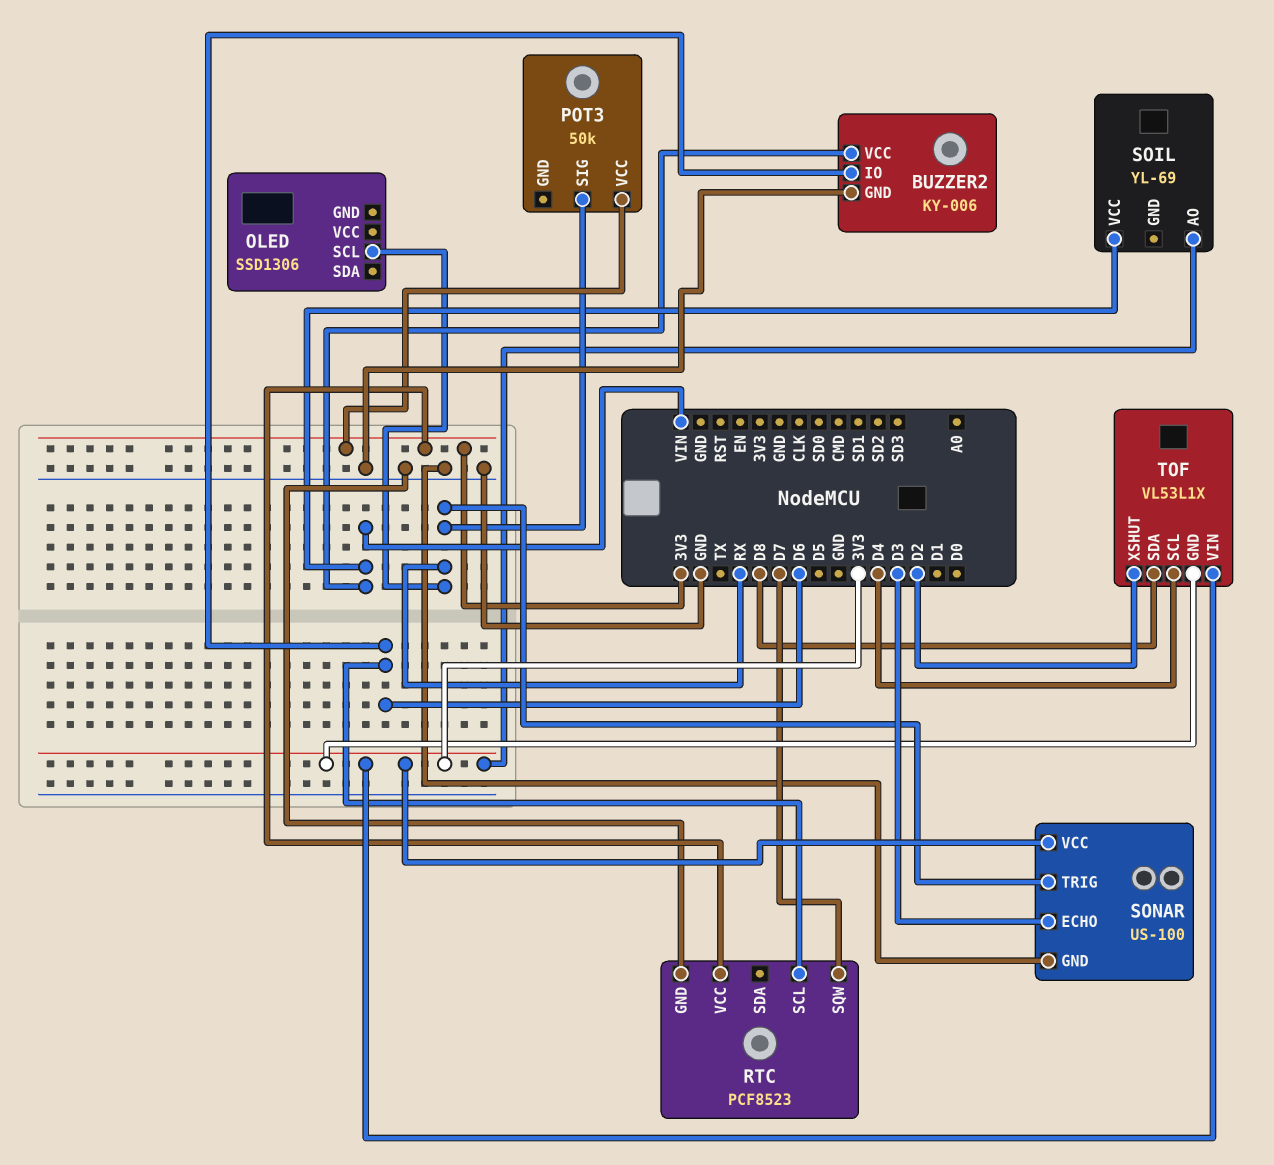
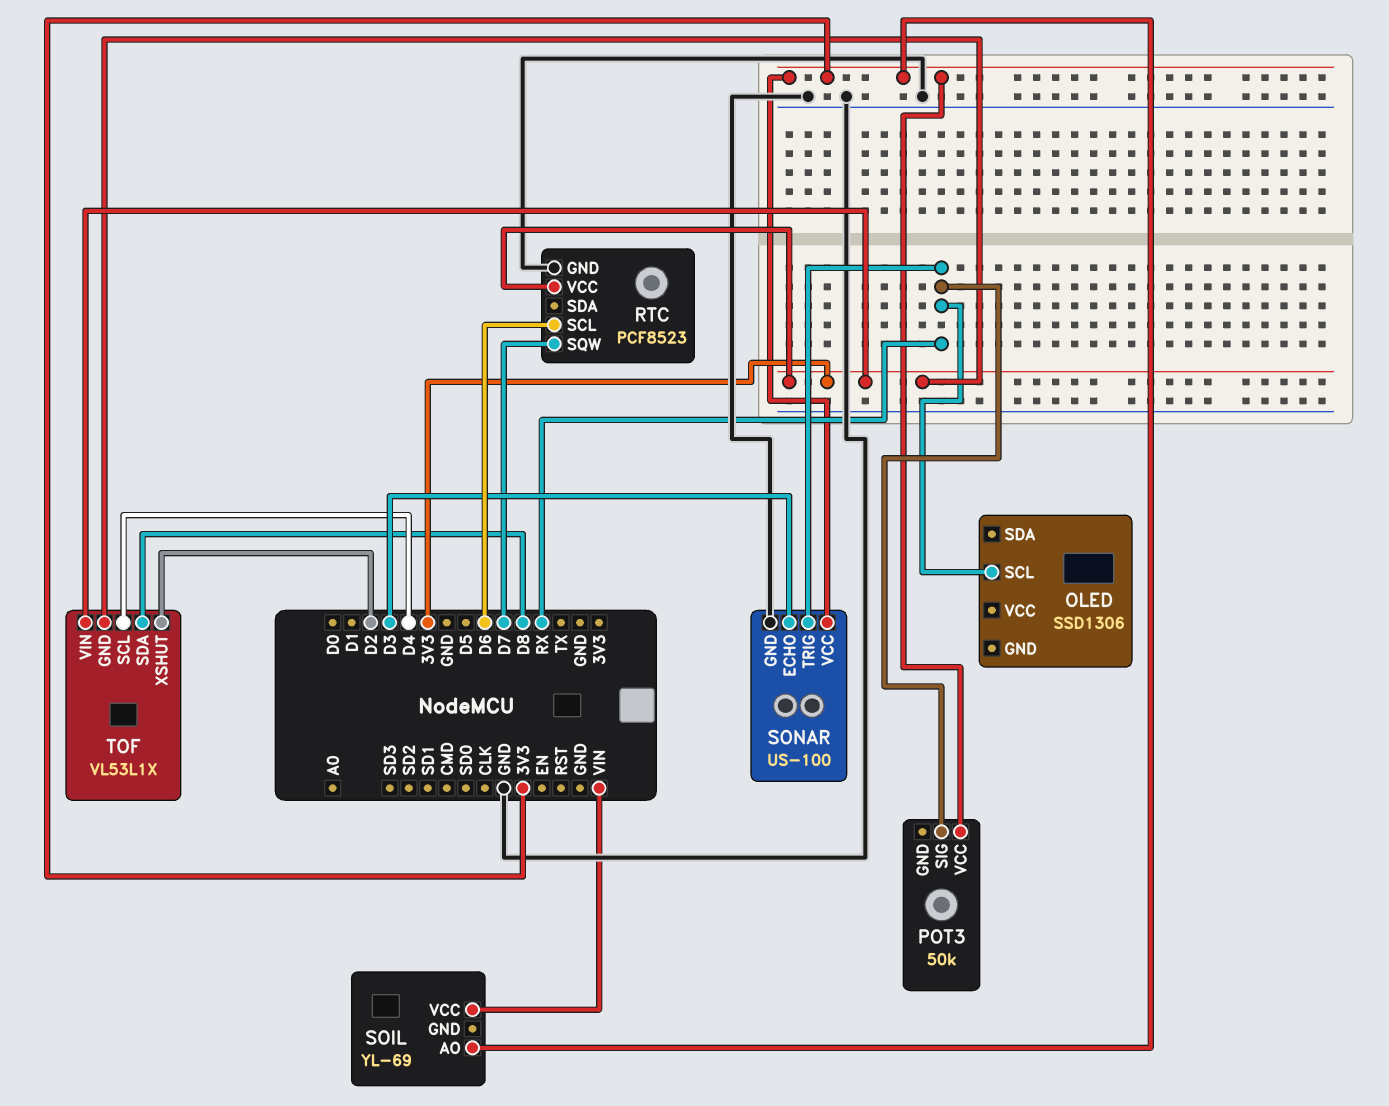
BUZZER2: KY-006 -> none
BUZZER2 pin GND: GND -> none
BUZZER2 pin IO: D6 -> none
BUZZER2 pin VCC: VIN -> none

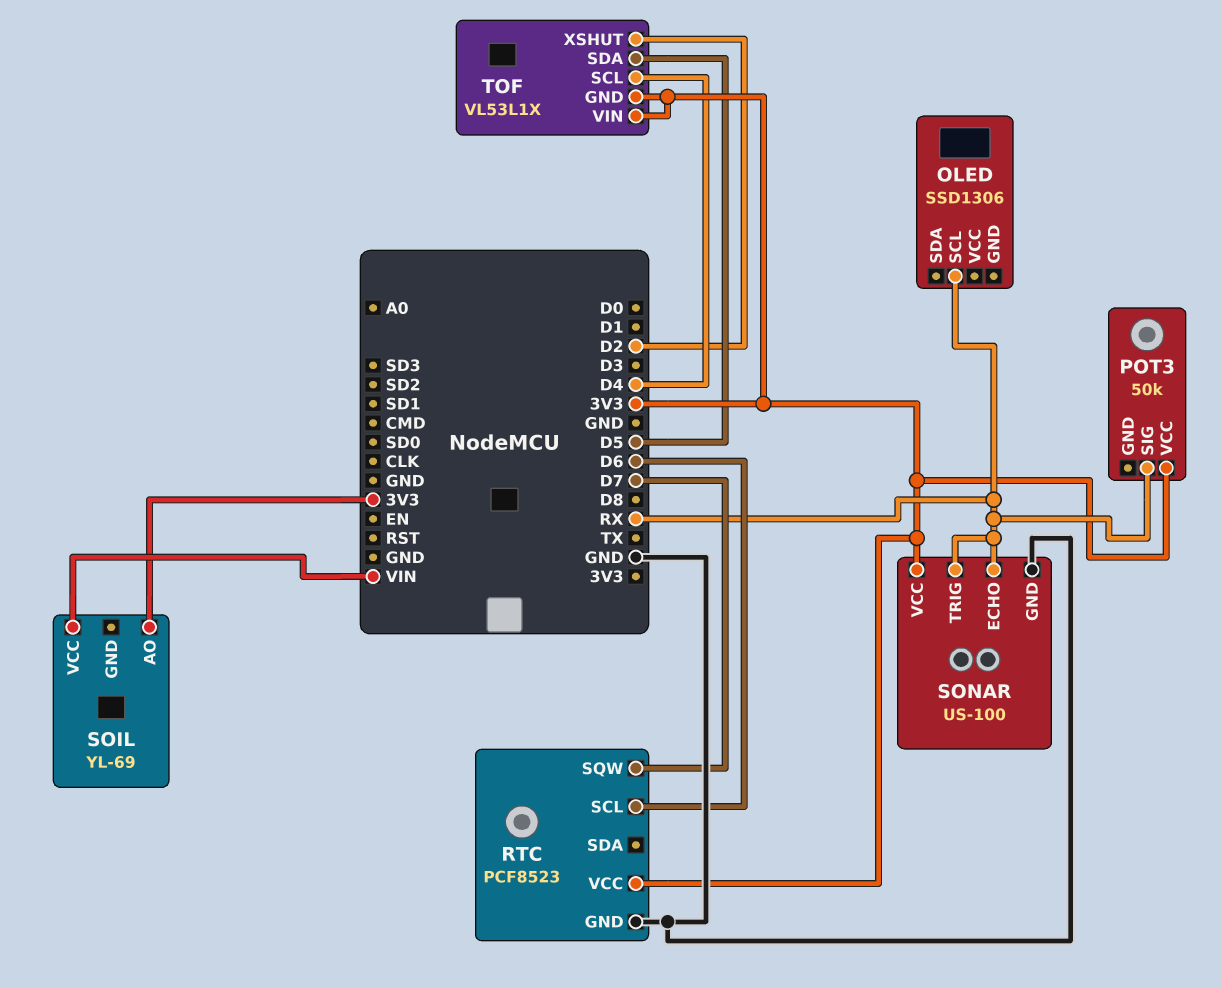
SONAR pin ECHO: D3 -> RX
TOF pin SDA: D8 -> D5

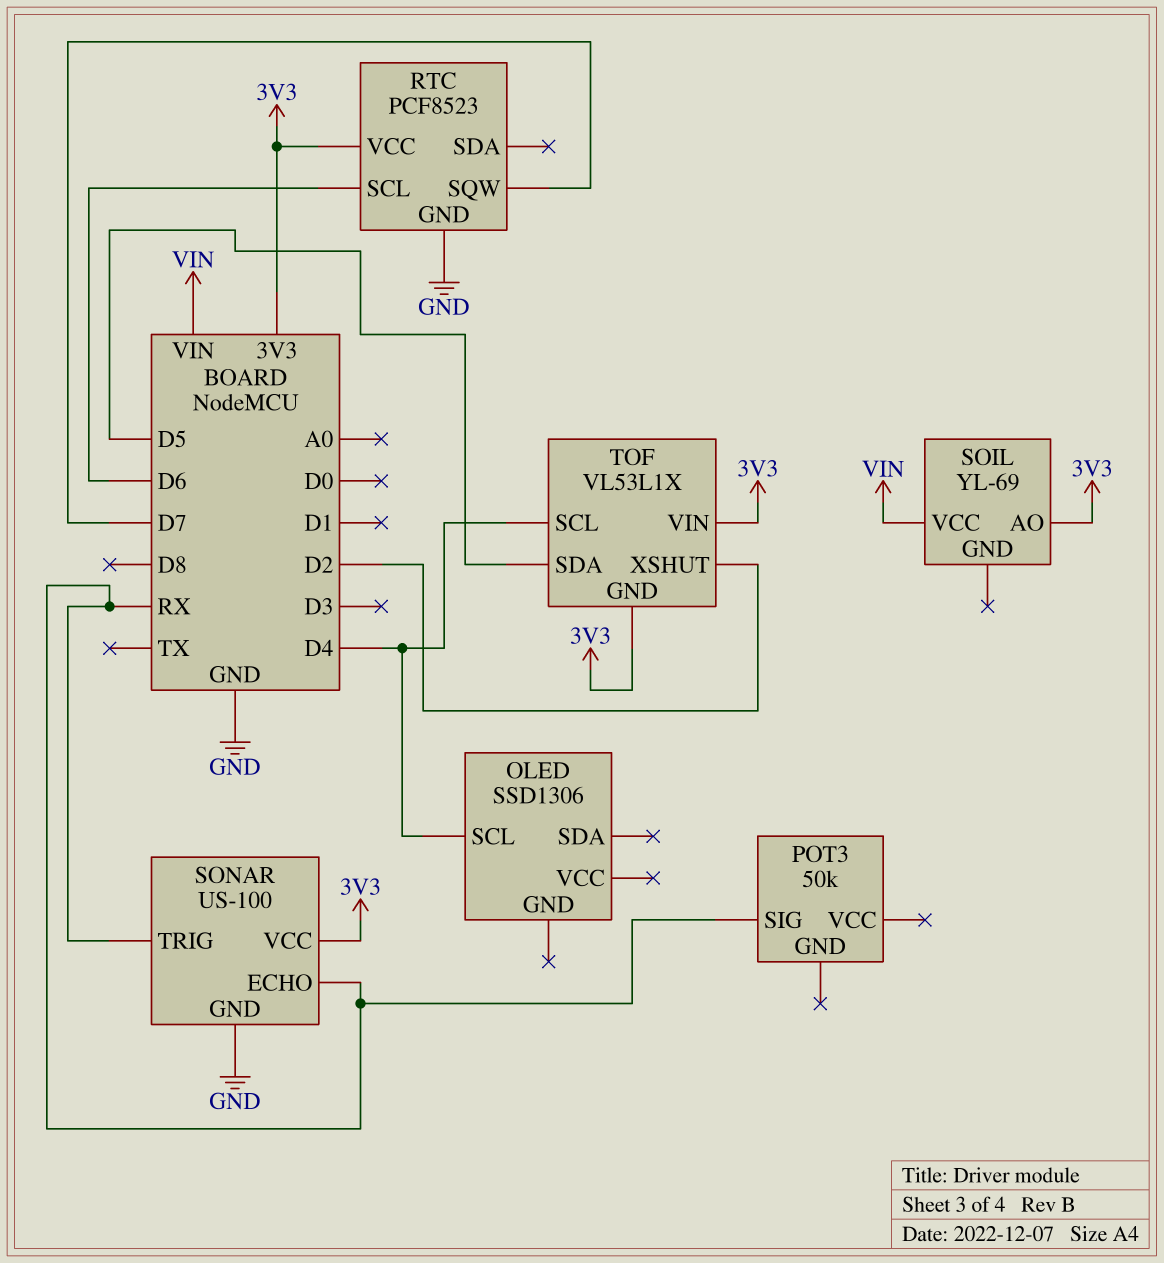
OLED pin SCL: RX -> D4
POT3 pin VCC: 3V3 -> none

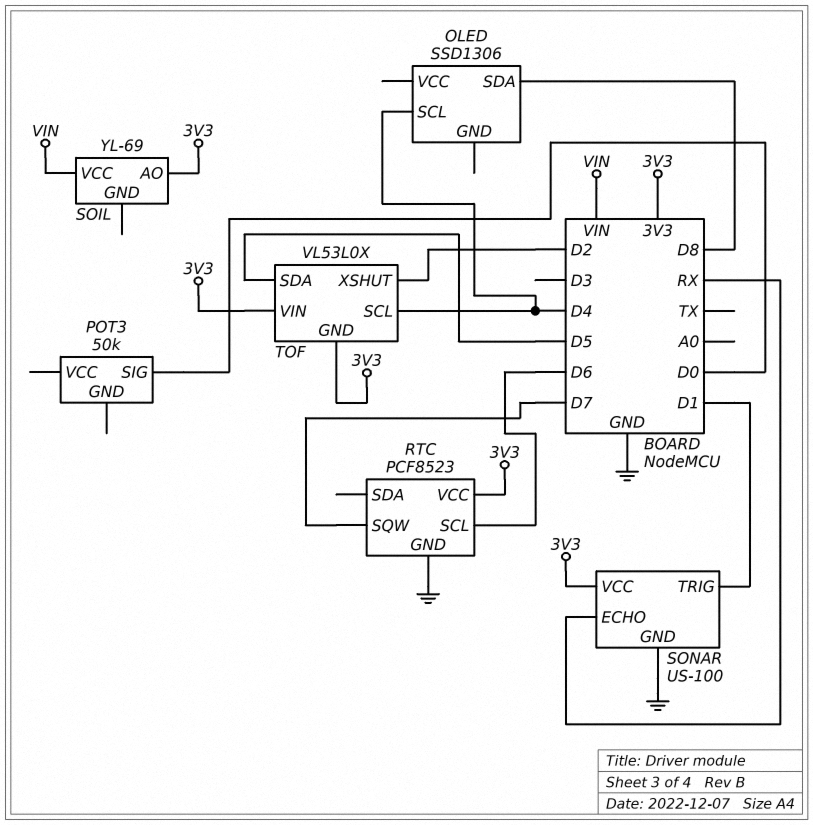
OLED pin SDA: none -> D8
POT3 pin SIG: RX -> D0
SONAR pin TRIG: RX -> D1
TOF: VL53L1X -> VL53L0X

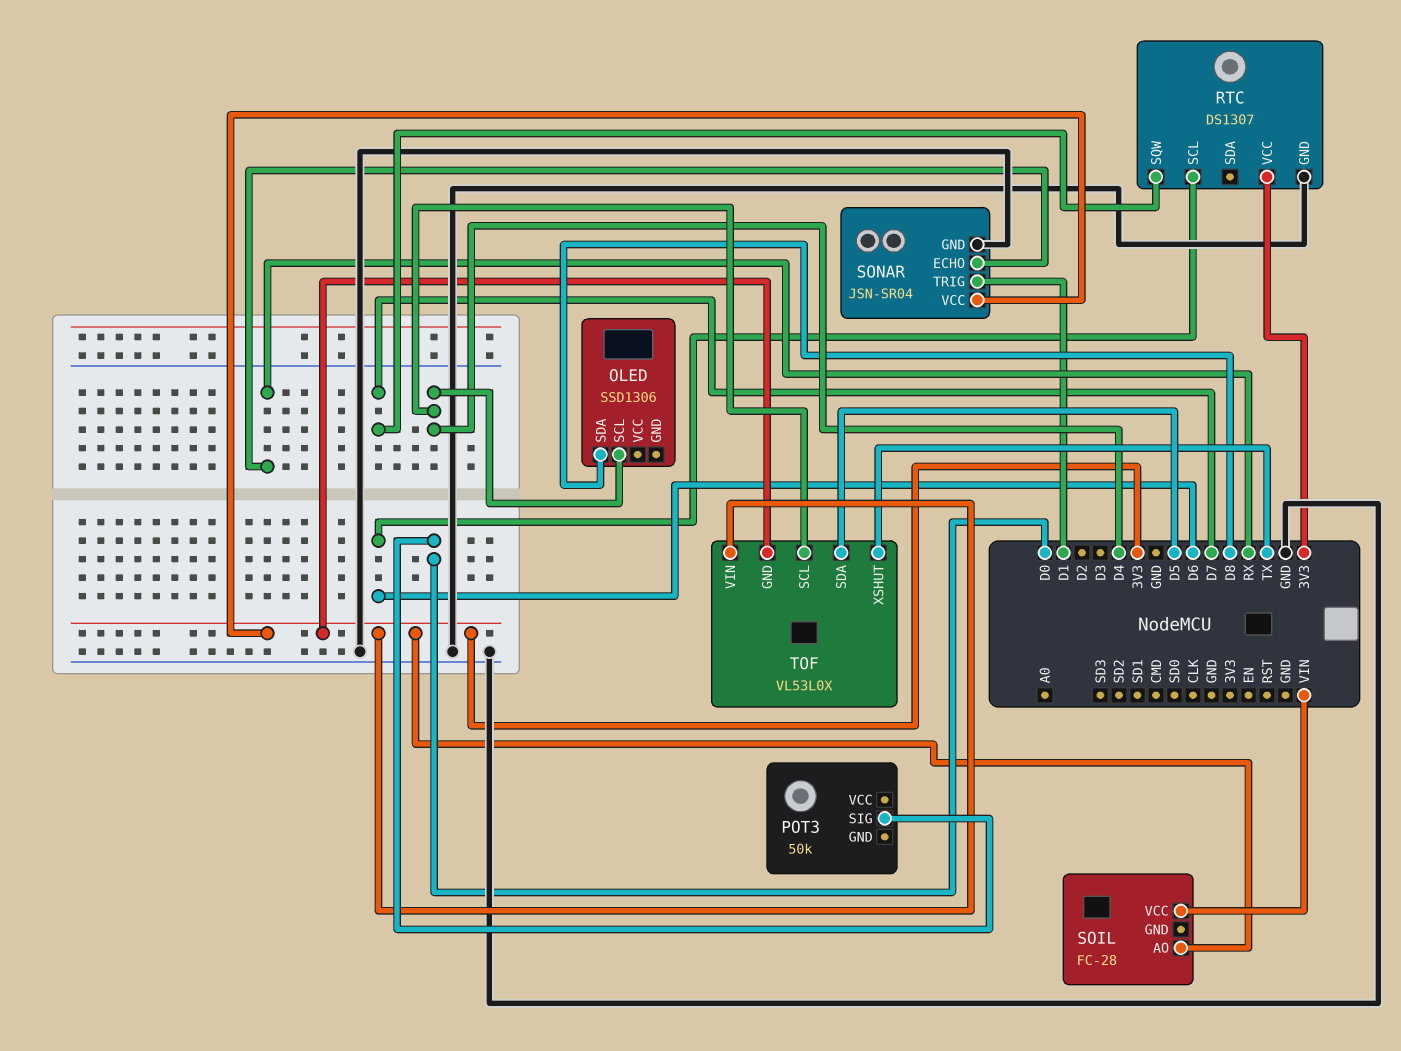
RTC: PCF8523 -> DS1307
SOIL: YL-69 -> FC-28
SONAR: US-100 -> JSN-SR04
TOF pin XSHUT: D2 -> TX

